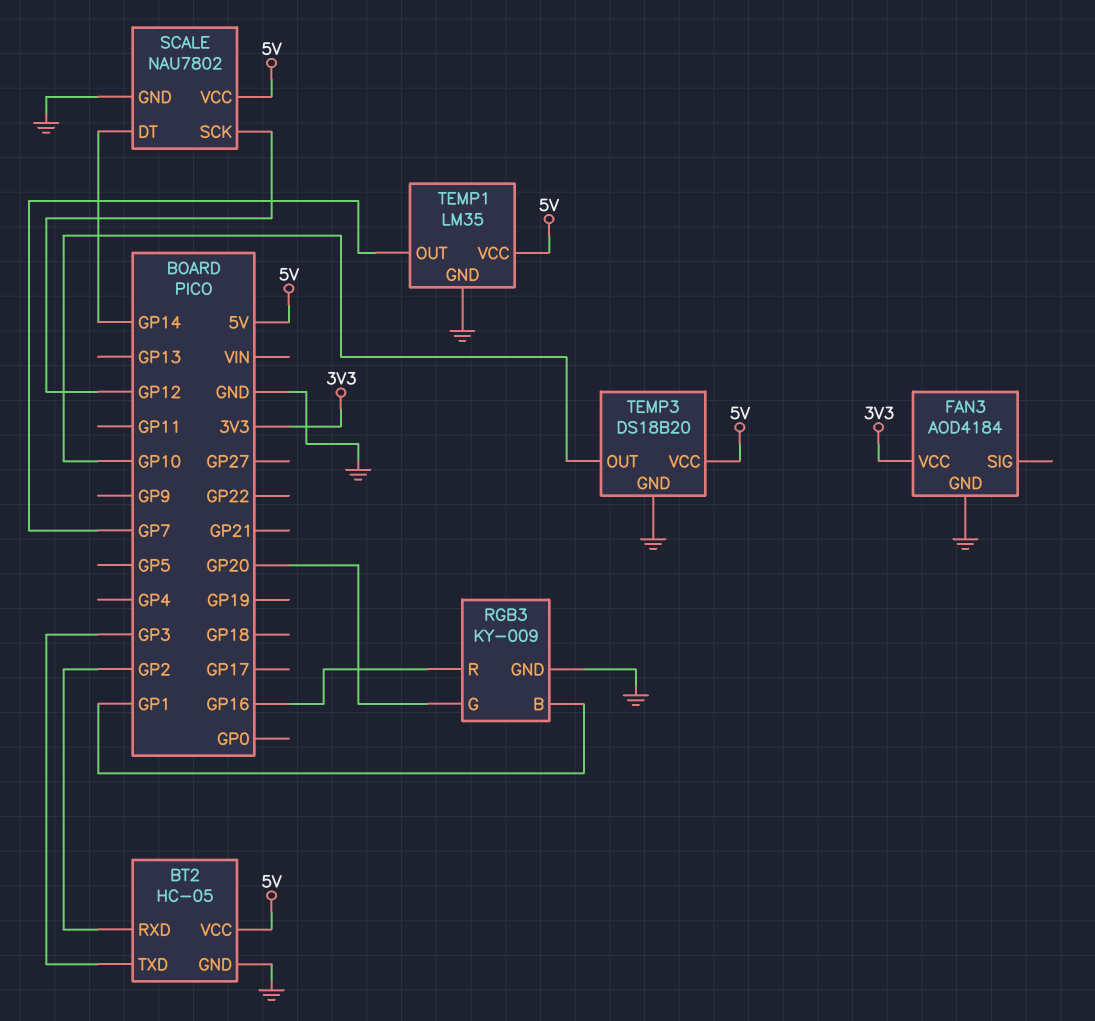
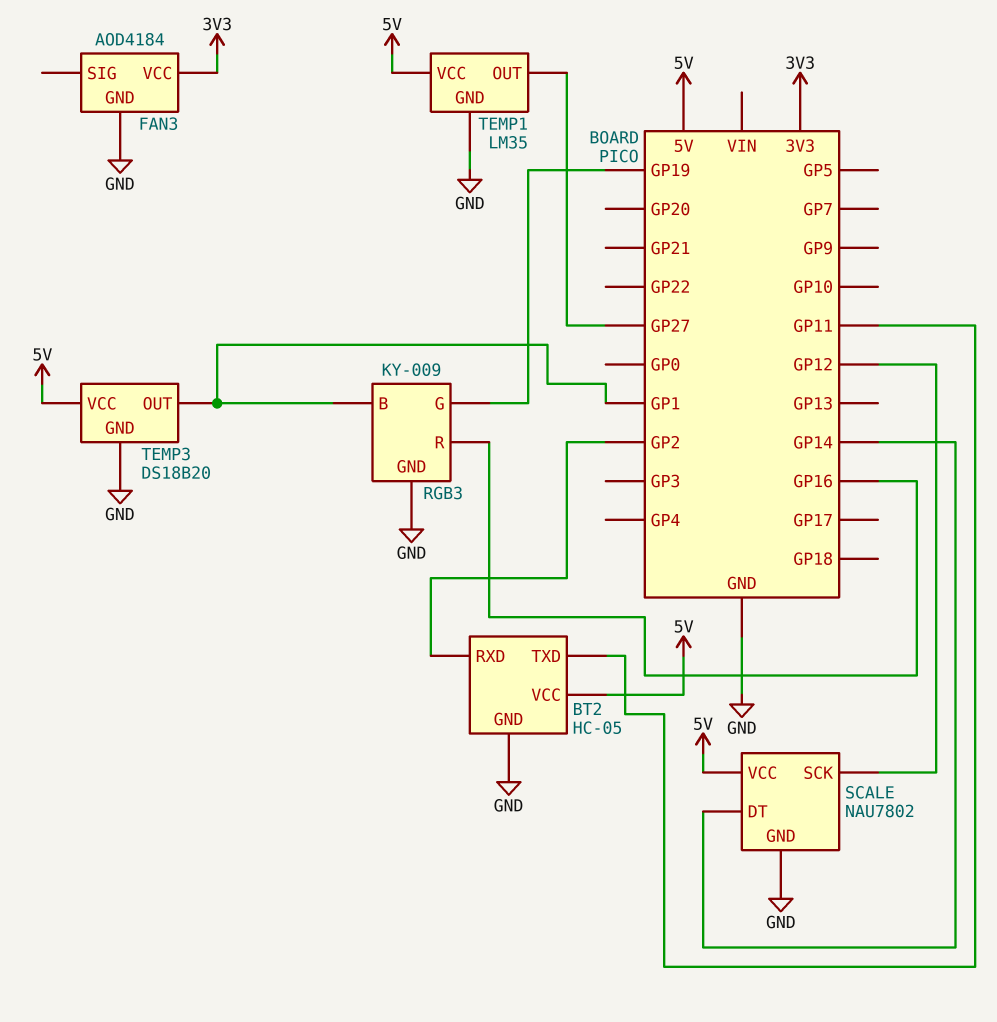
BT2 pin TXD: GP3 -> GP11
RGB3 pin G: GP20 -> GP19
TEMP1 pin OUT: GP7 -> GP27
TEMP3 pin OUT: GP10 -> GP1

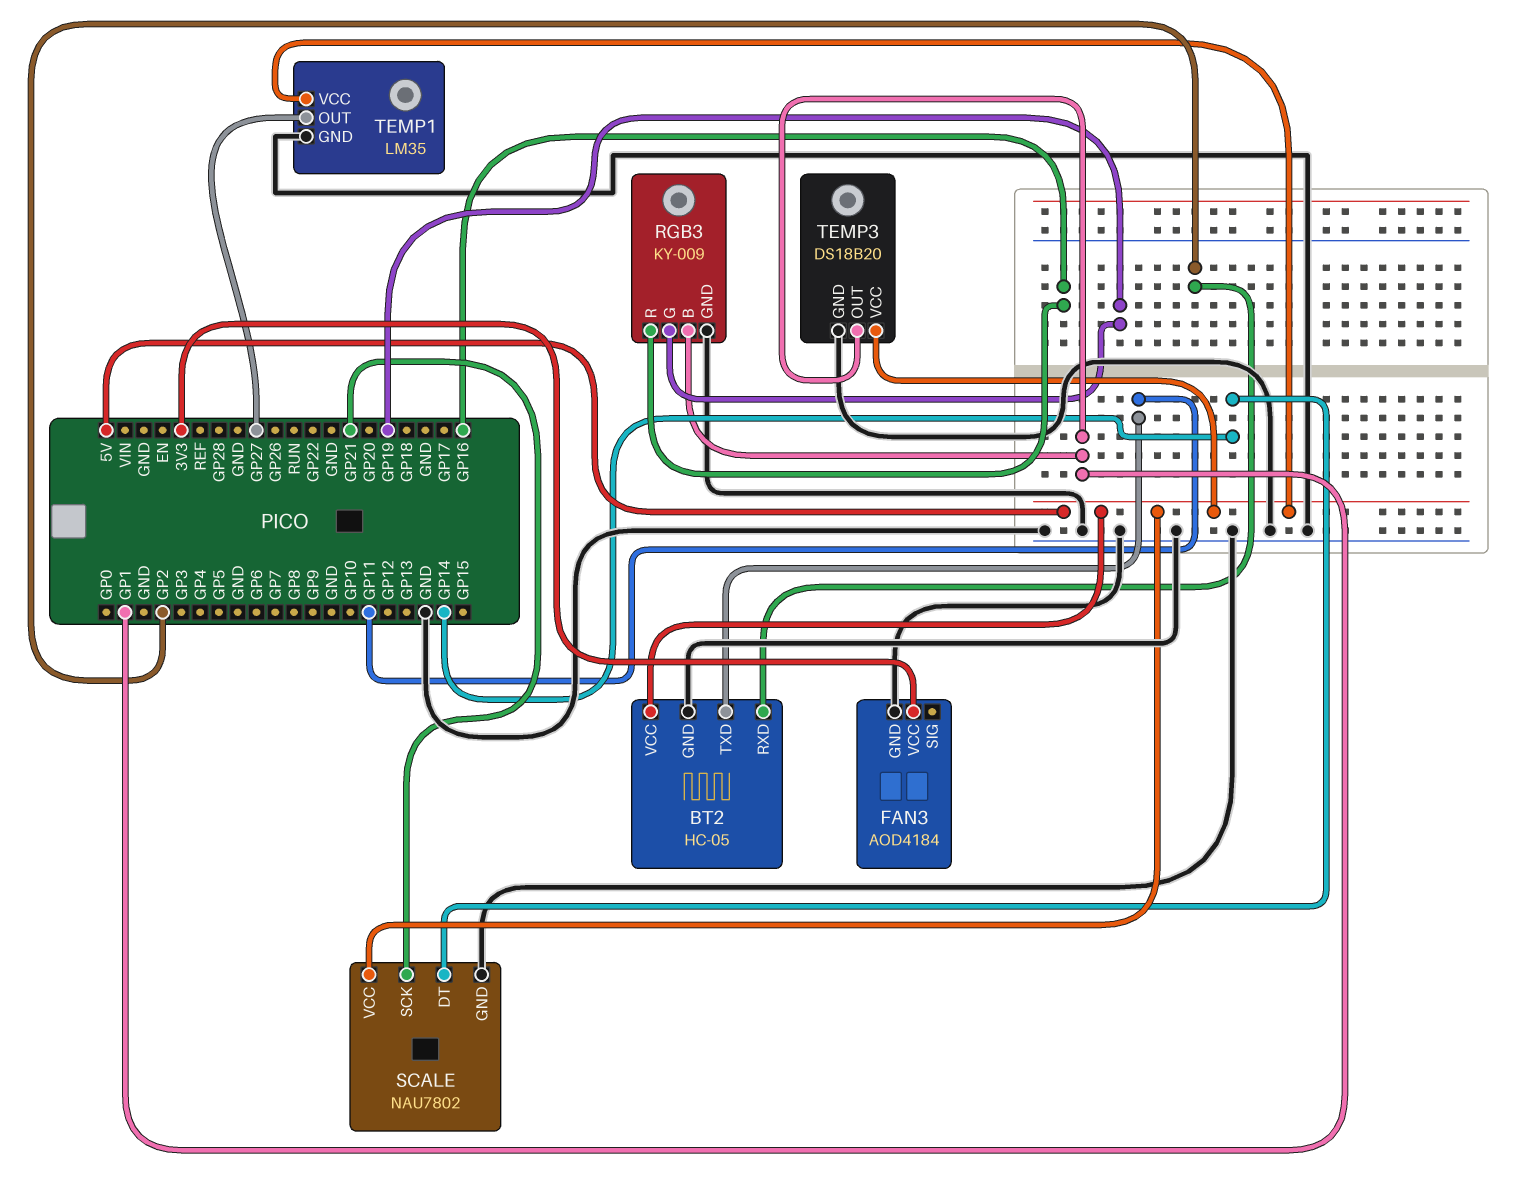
SCALE pin SCK: GP12 -> GP21

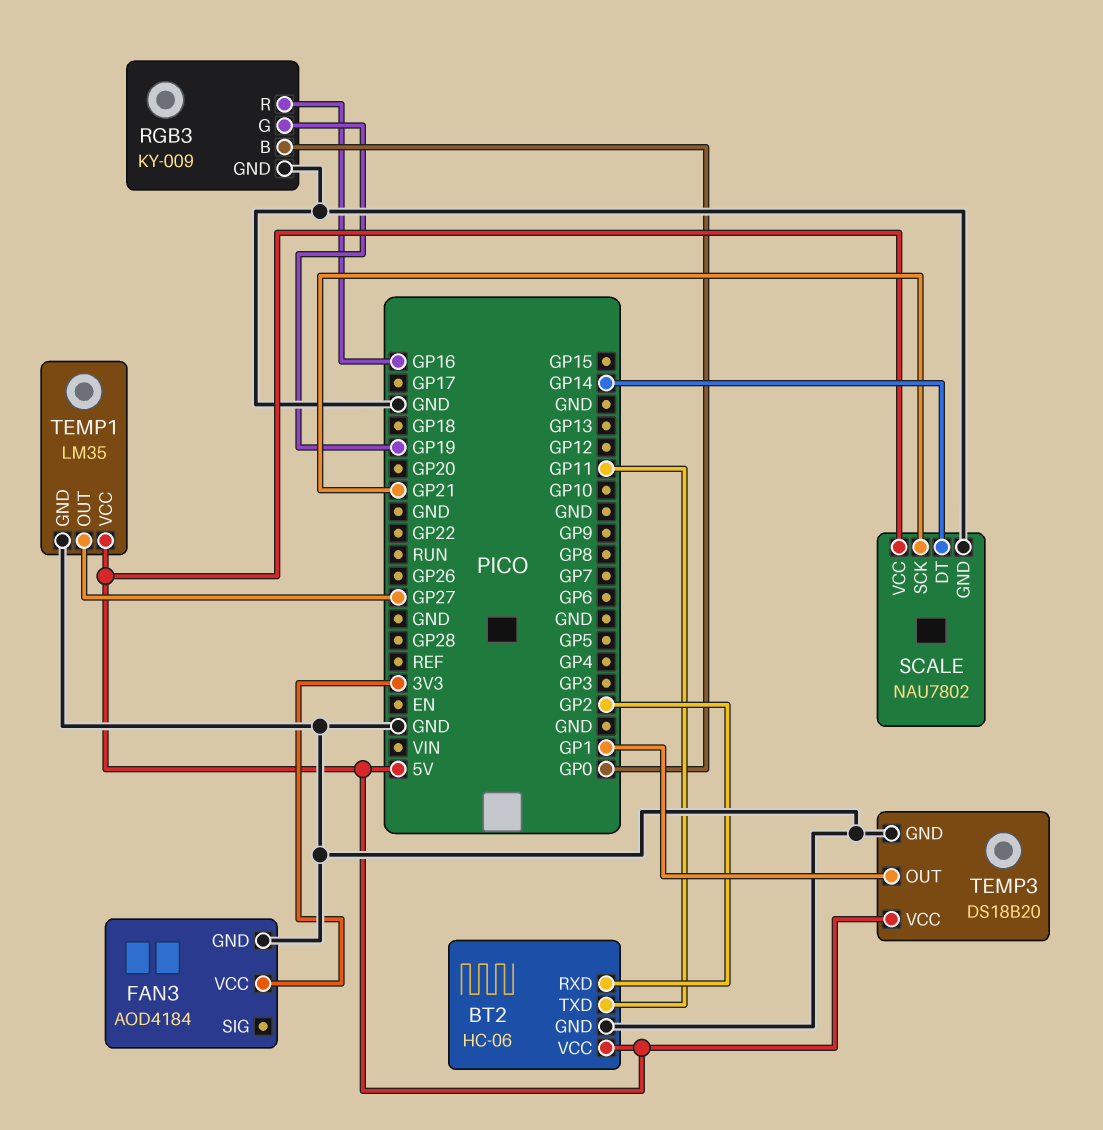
BT2: HC-05 -> HC-06
RGB3 pin B: GP1 -> GP0

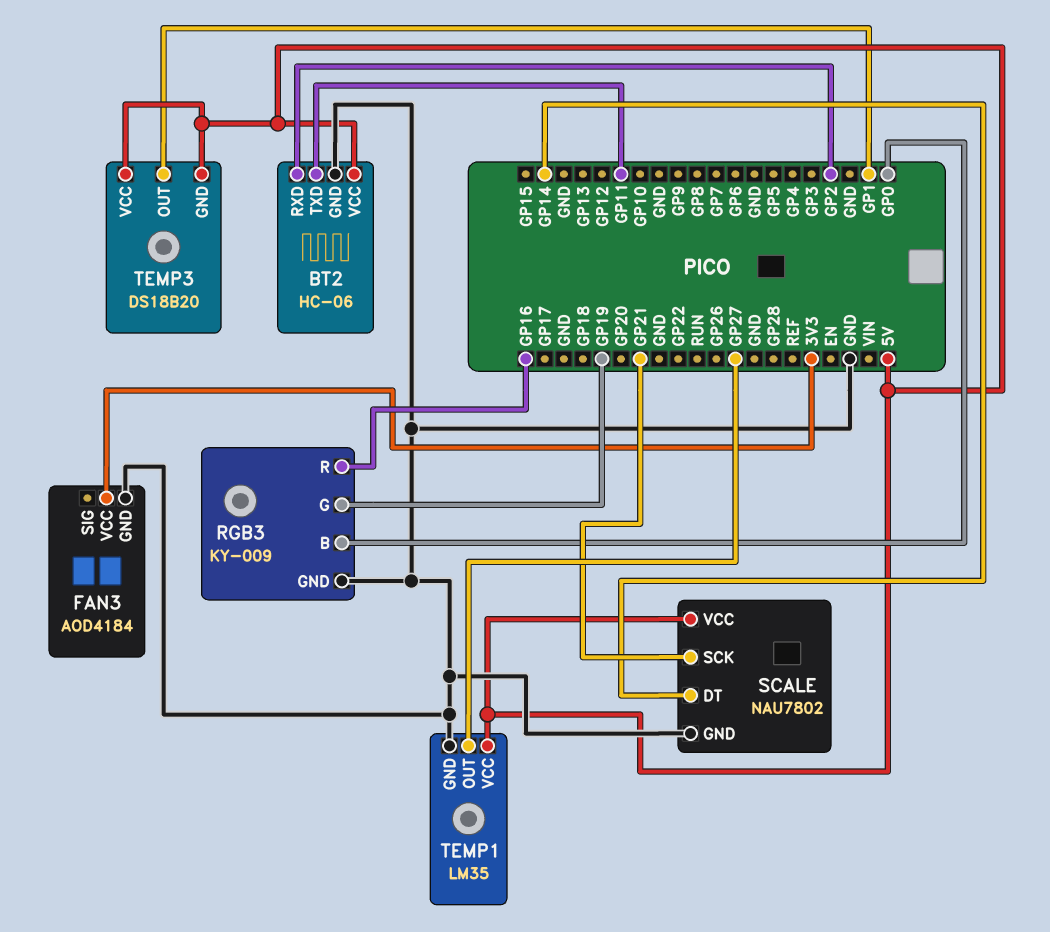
TEMP3 pin GND: GND -> 5V

